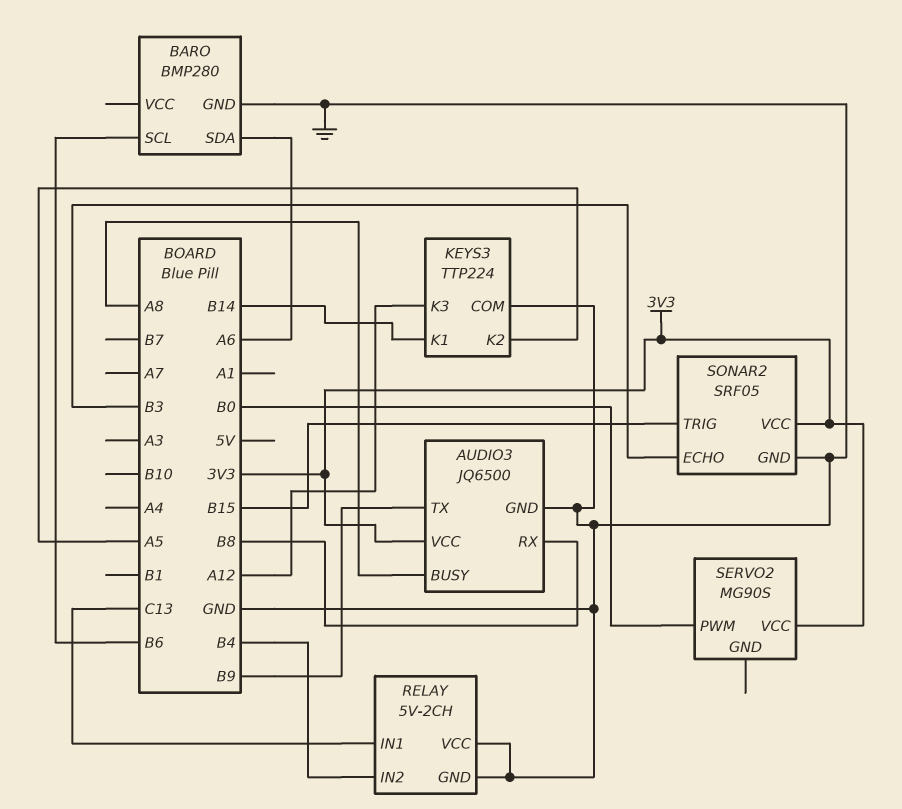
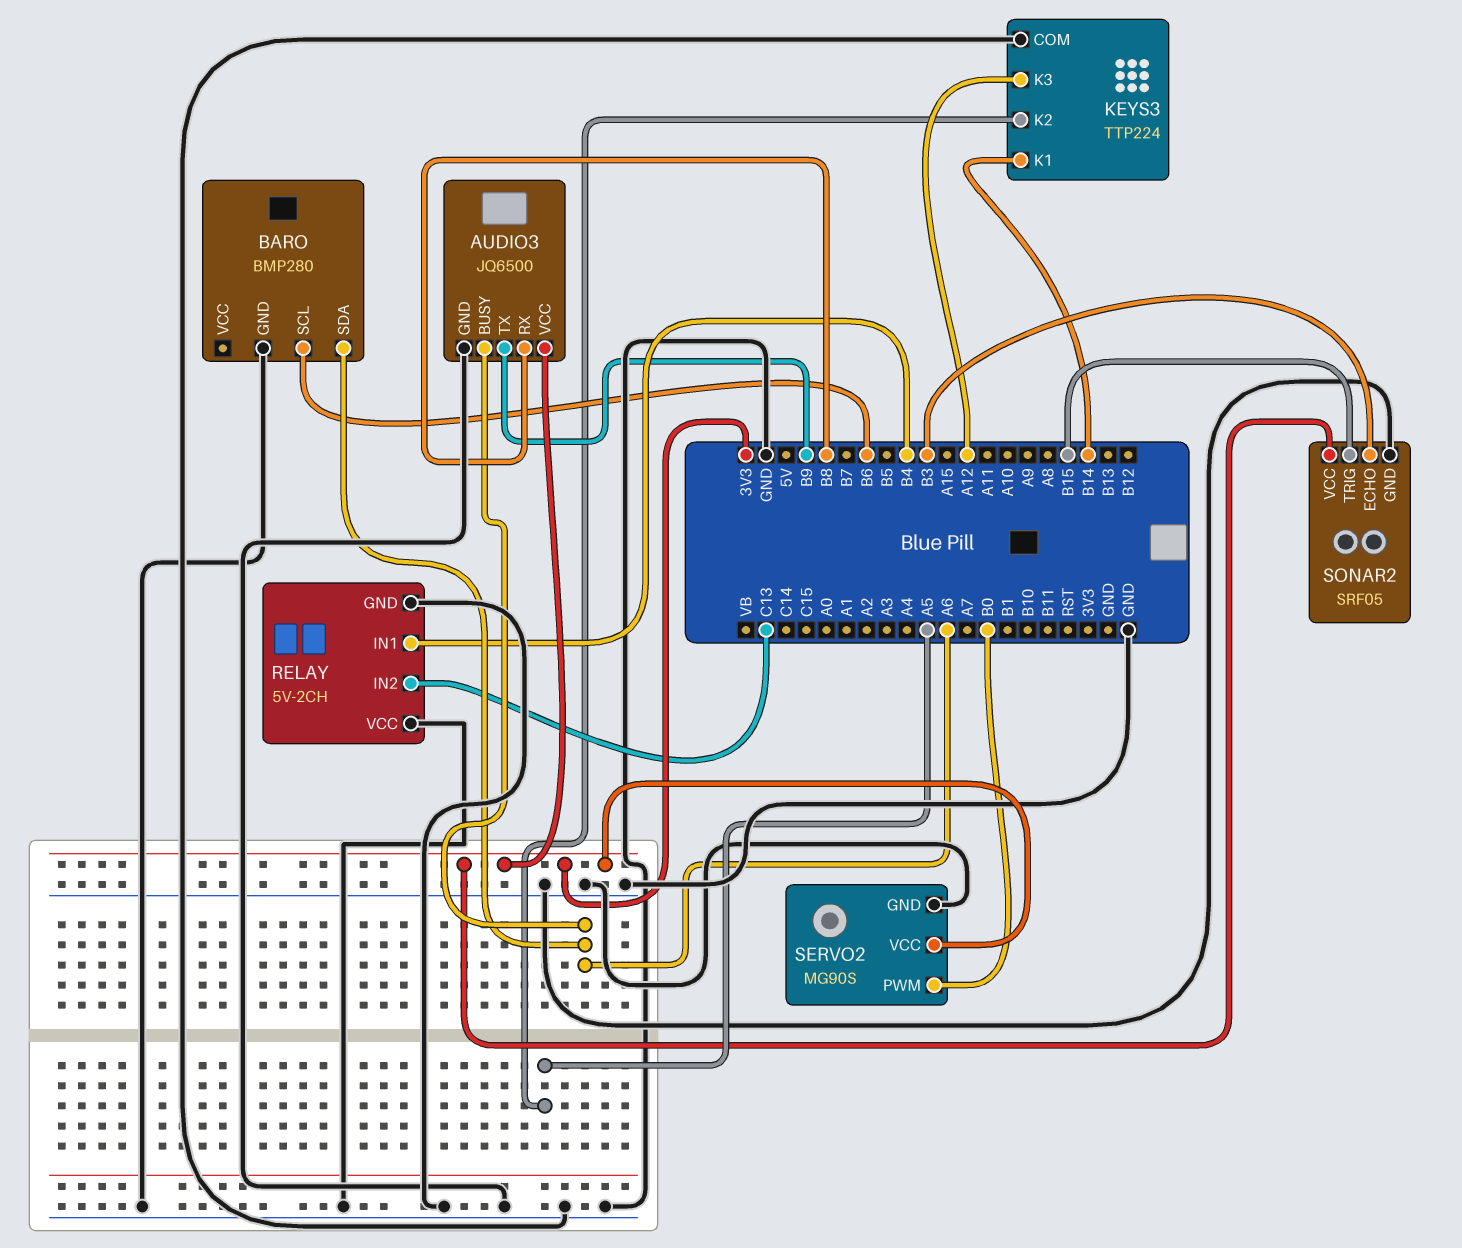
AUDIO3 pin BUSY: A8 -> A6
RELAY pin IN1: C13 -> B4
RELAY pin IN2: B4 -> C13
SERVO2 pin GND: none -> GND

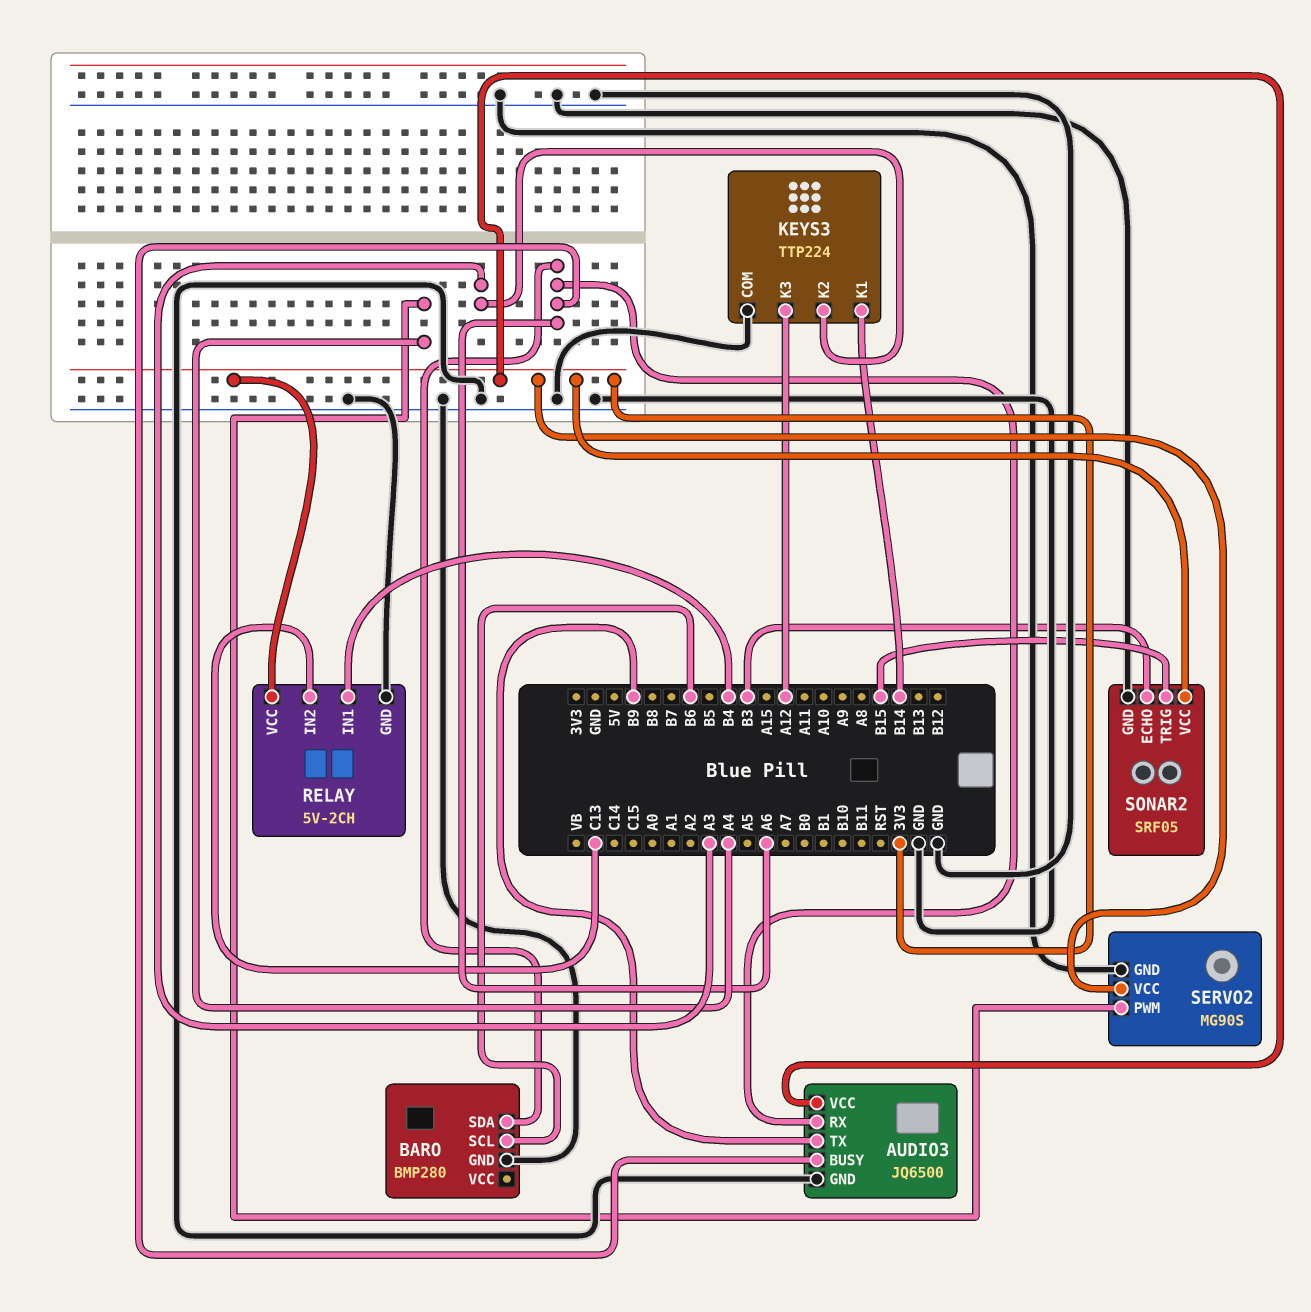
AUDIO3 pin RX: B8 -> A6
KEYS3 pin K2: A5 -> A3
RELAY pin VCC: GND -> 3V3
SERVO2 pin PWM: B0 -> A4

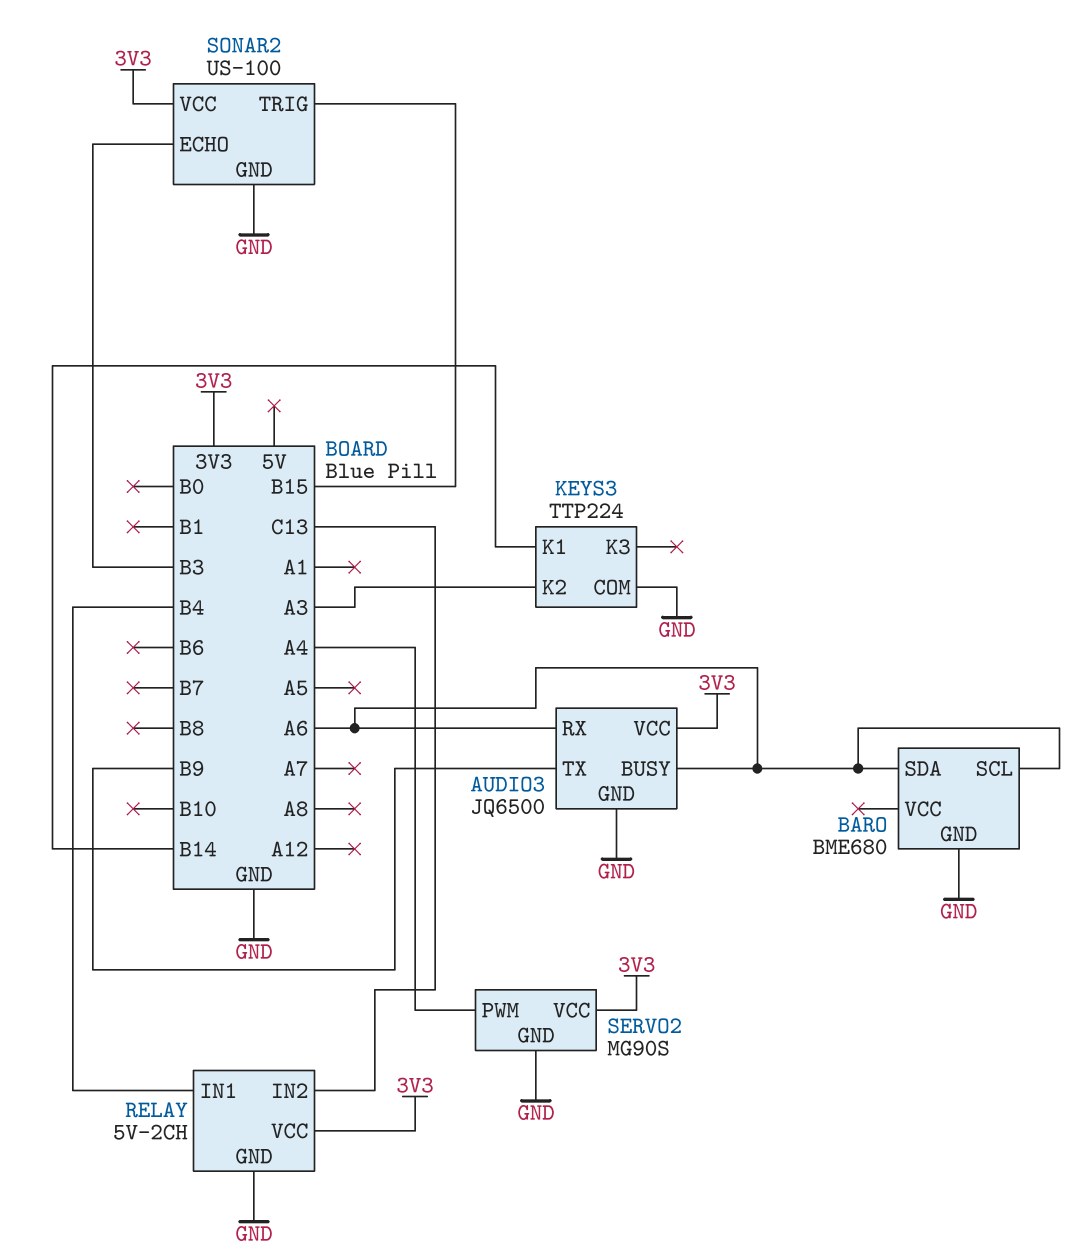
BARO: BMP280 -> BME680
BARO pin SCL: B6 -> A6
KEYS3 pin K3: A12 -> none
SONAR2: SRF05 -> US-100

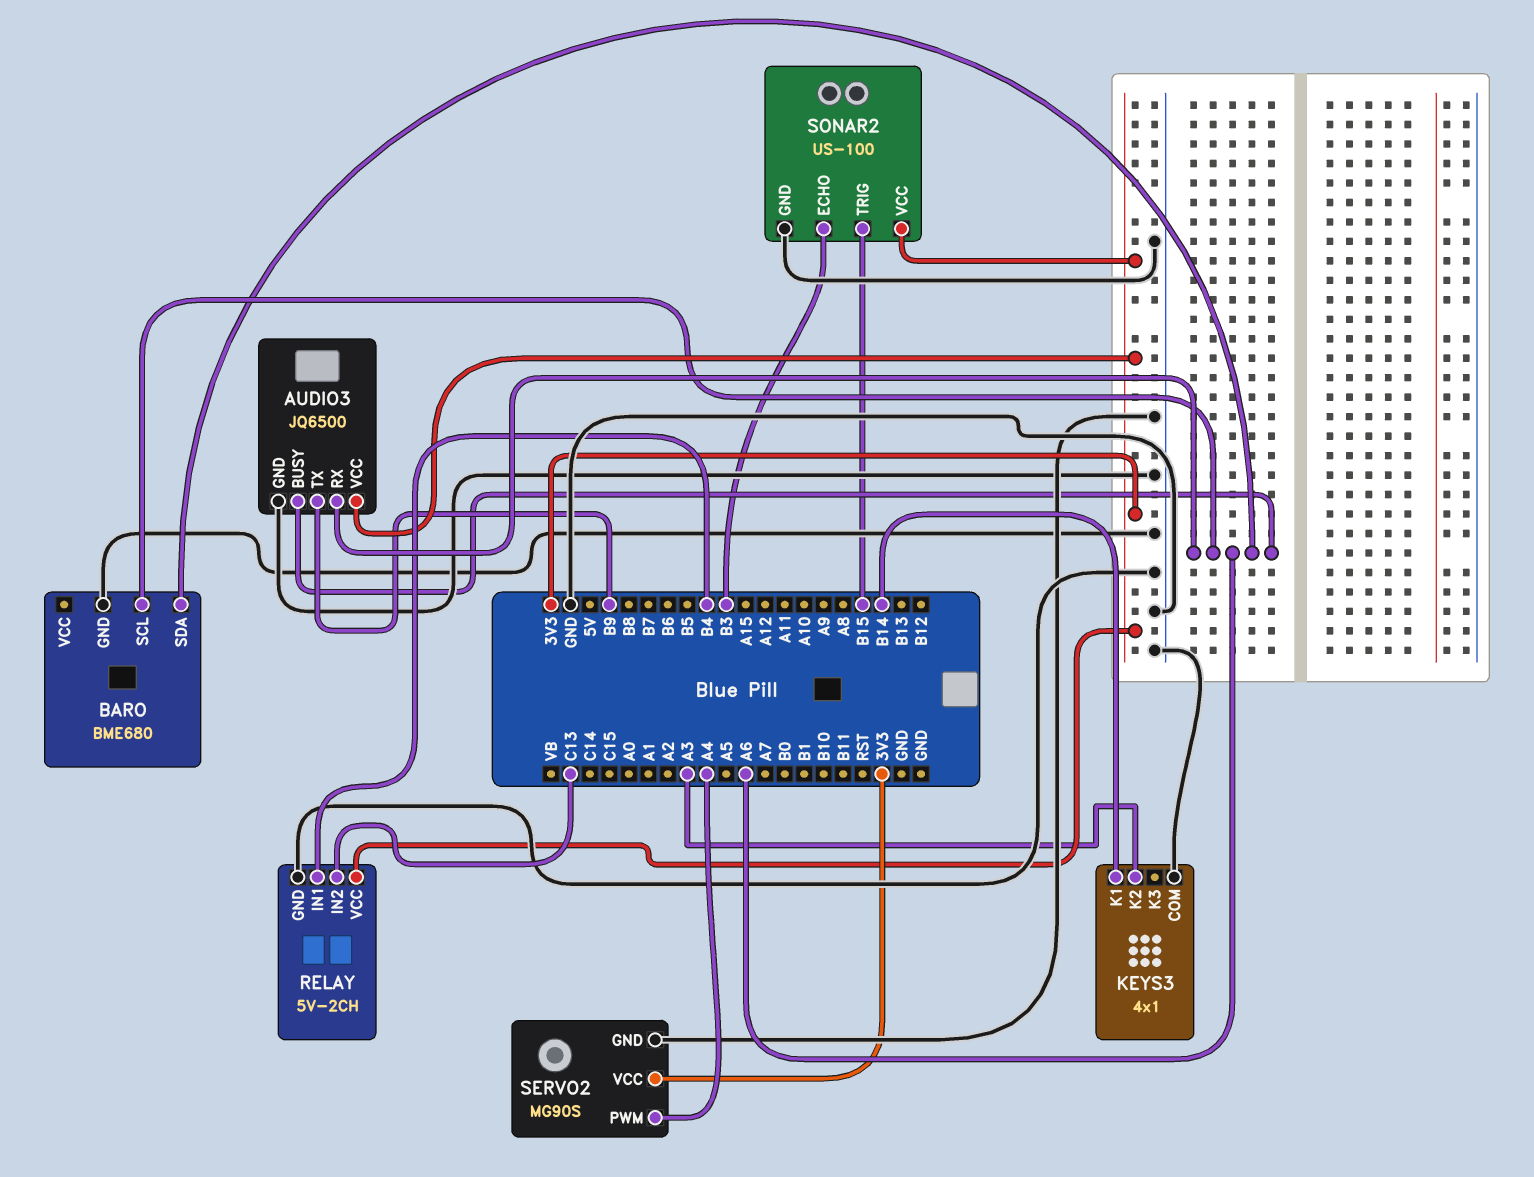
KEYS3: TTP224 -> 4x1

